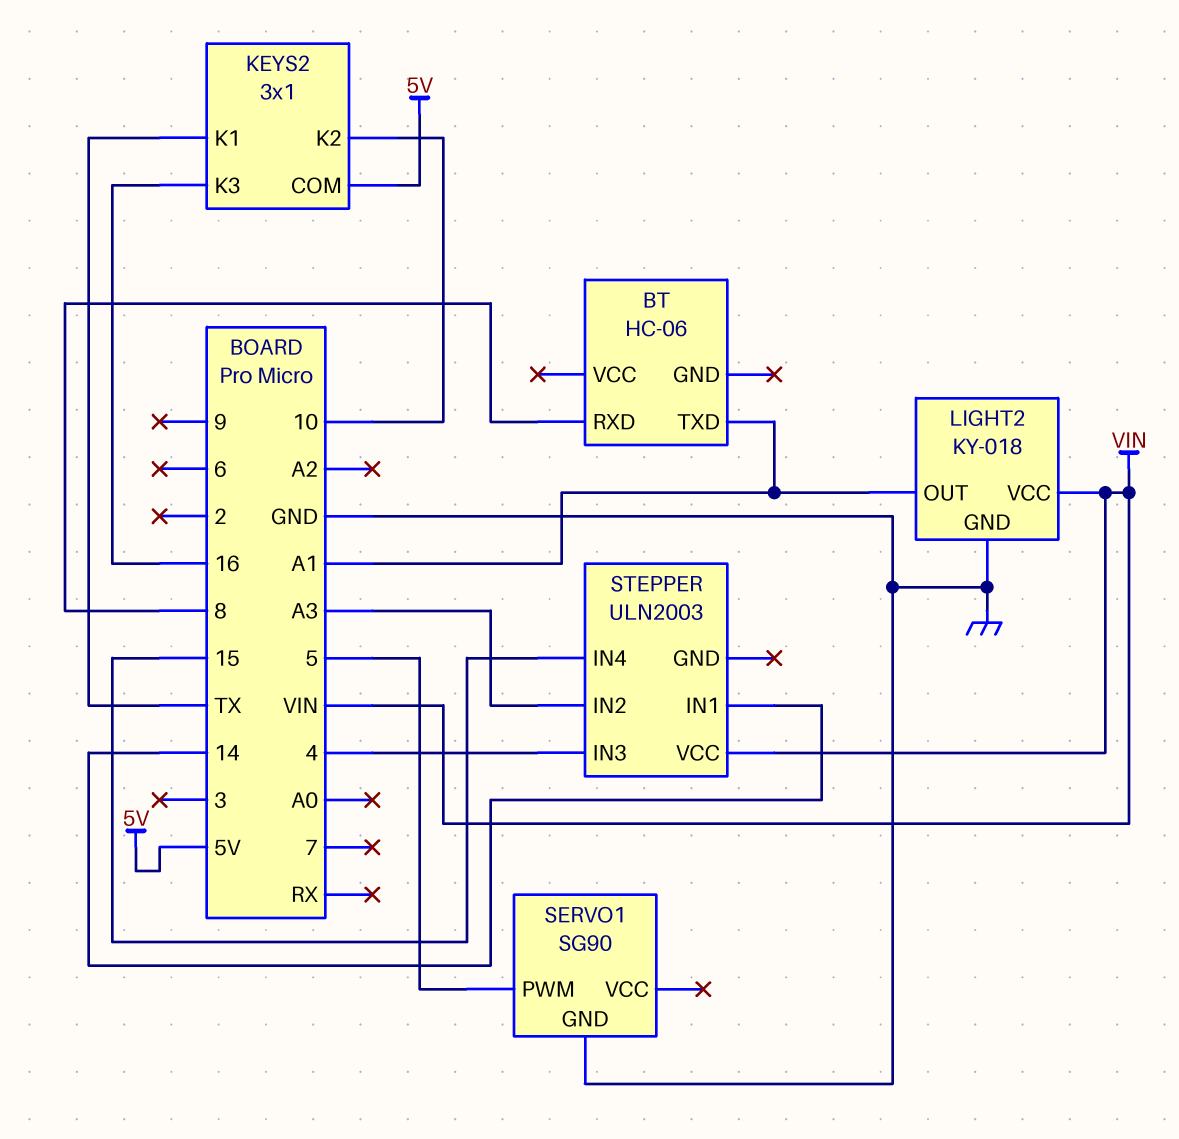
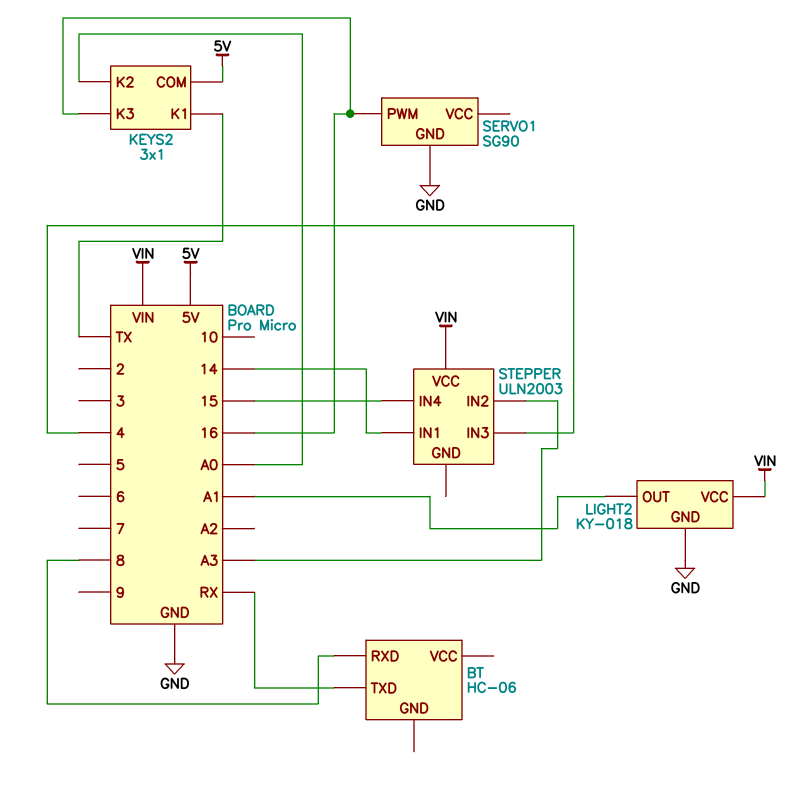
BT pin TXD: A1 -> RX
KEYS2 pin K2: 10 -> A0
SERVO1 pin PWM: 5 -> 16

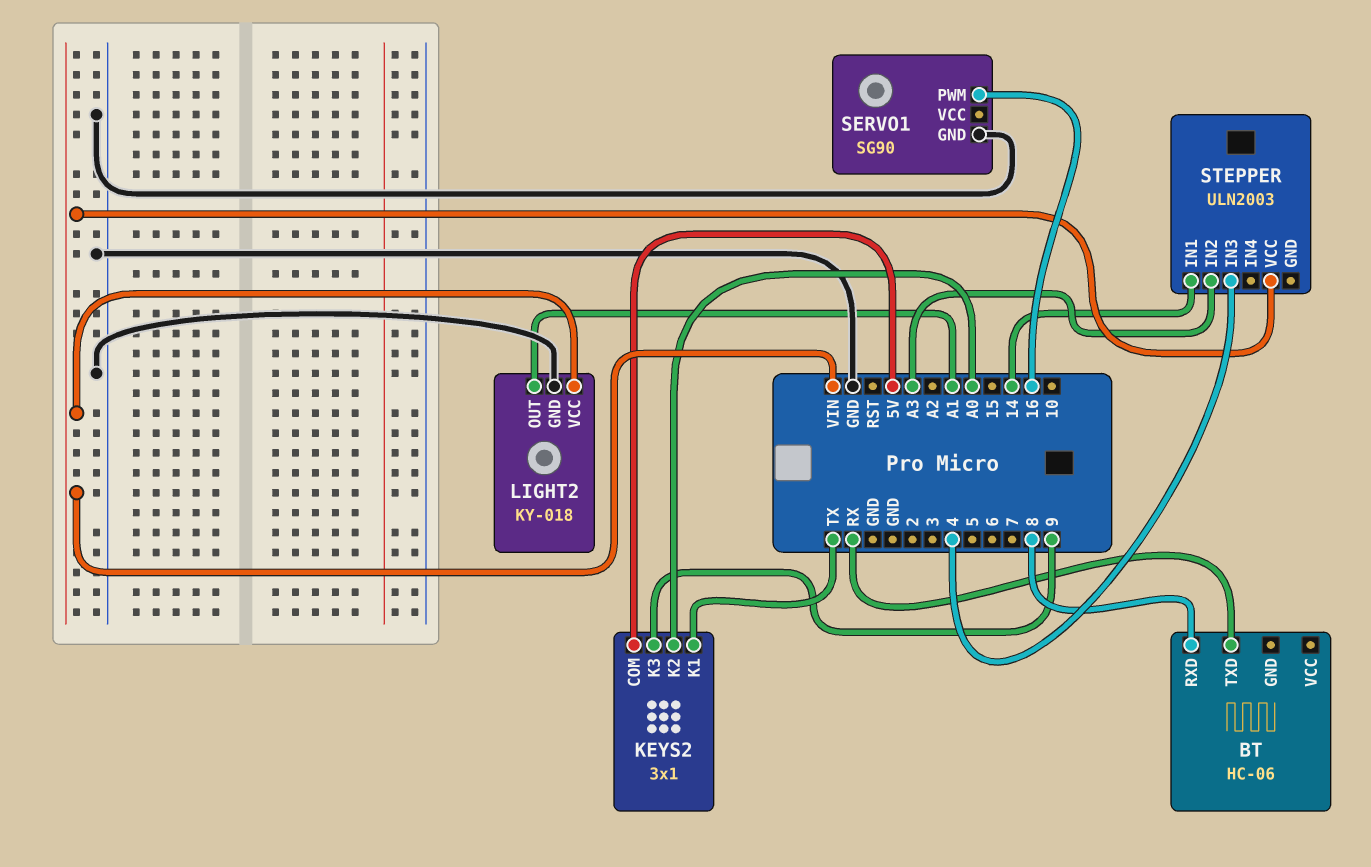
KEYS2 pin K3: 16 -> 9
STEPPER pin IN4: 15 -> none

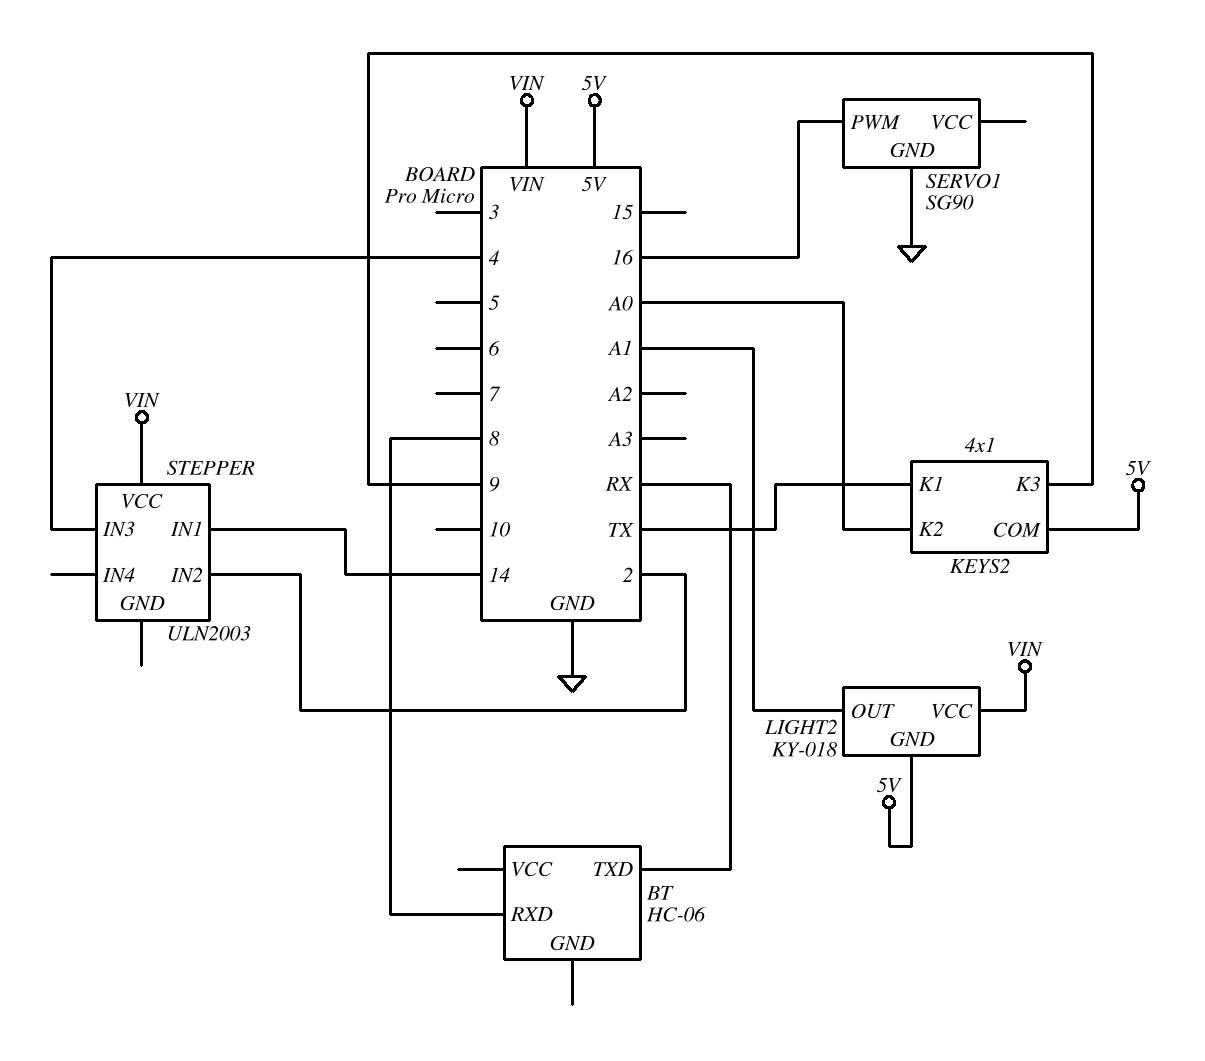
KEYS2: 3x1 -> 4x1
LIGHT2 pin GND: GND -> 5V
STEPPER pin IN2: A3 -> 2

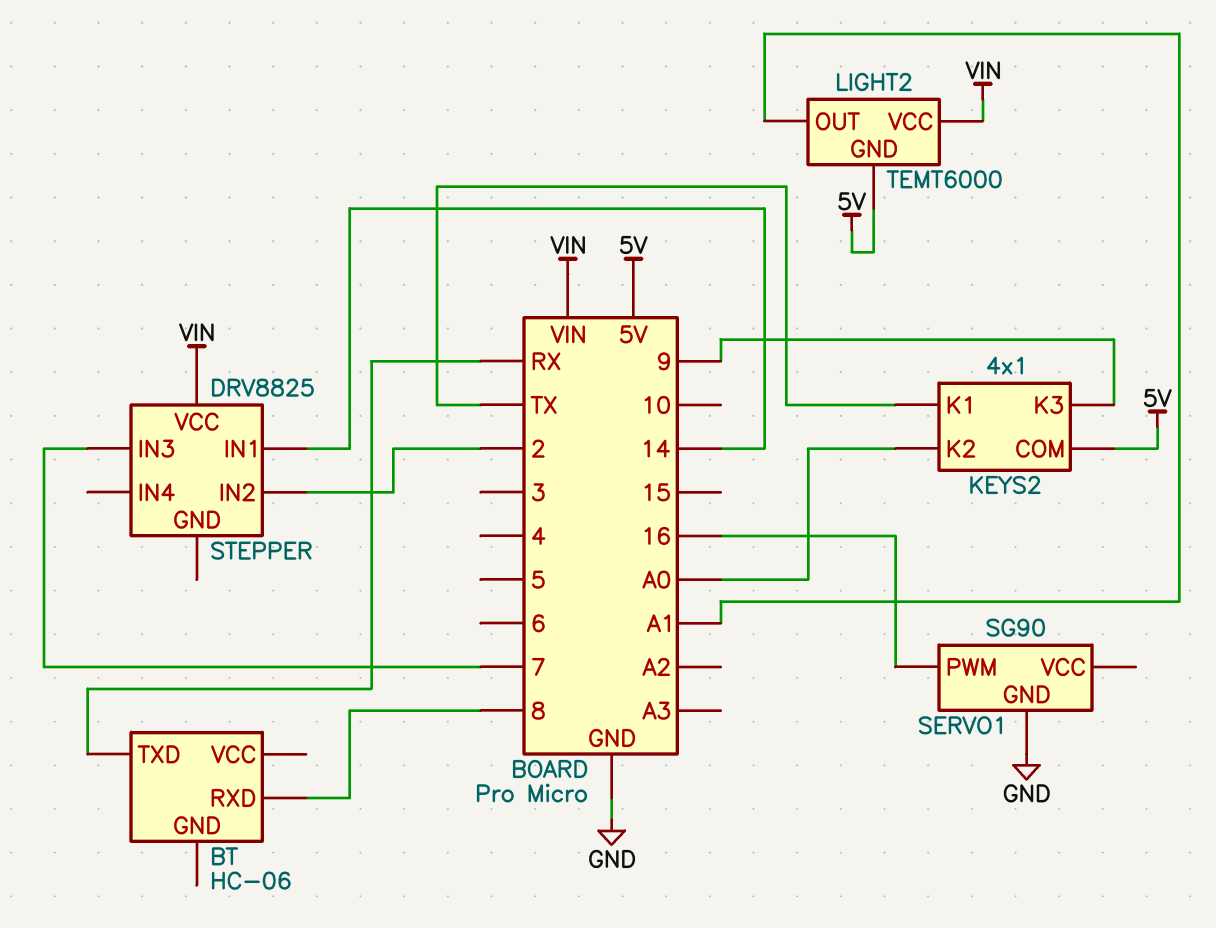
LIGHT2: KY-018 -> TEMT6000
STEPPER: ULN2003 -> DRV8825
STEPPER pin IN3: 4 -> 7

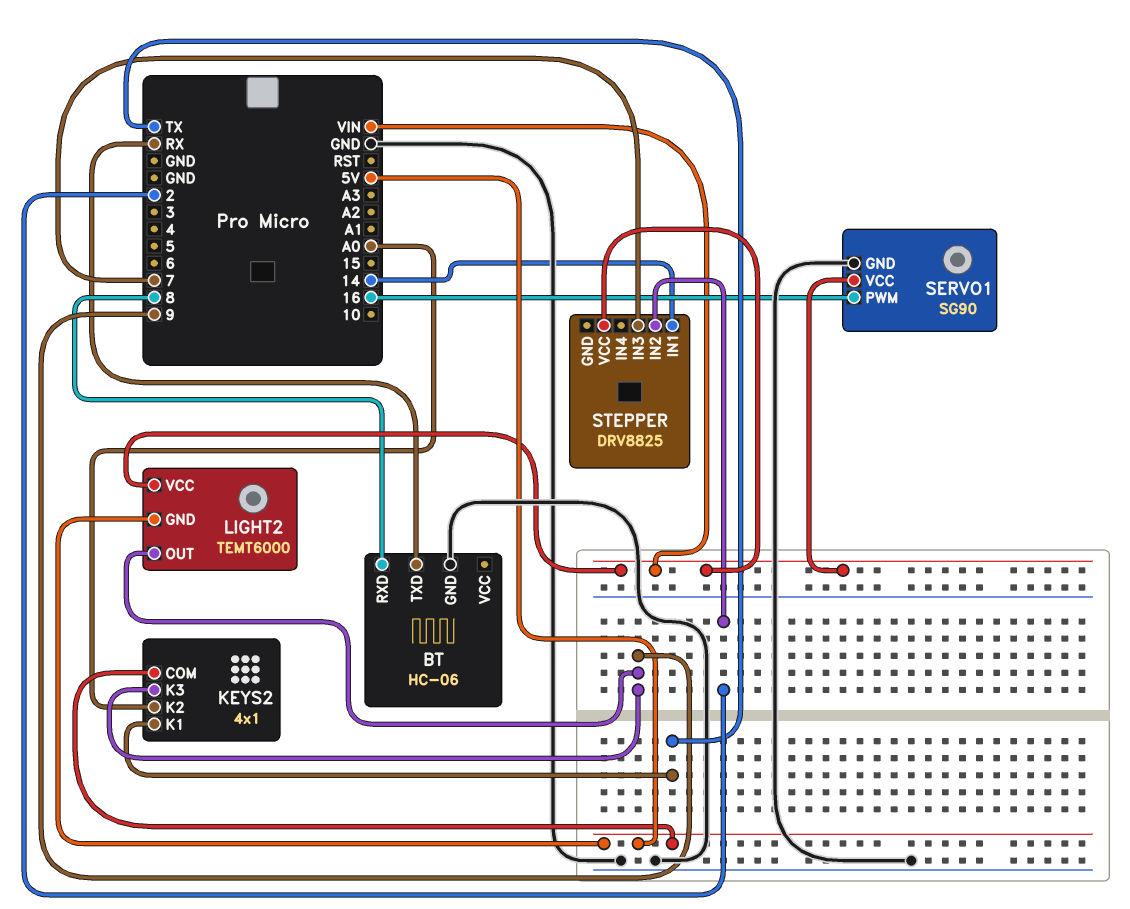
BT pin GND: none -> GND
LIGHT2 pin OUT: A1 -> 9
SERVO1 pin VCC: none -> VIN

